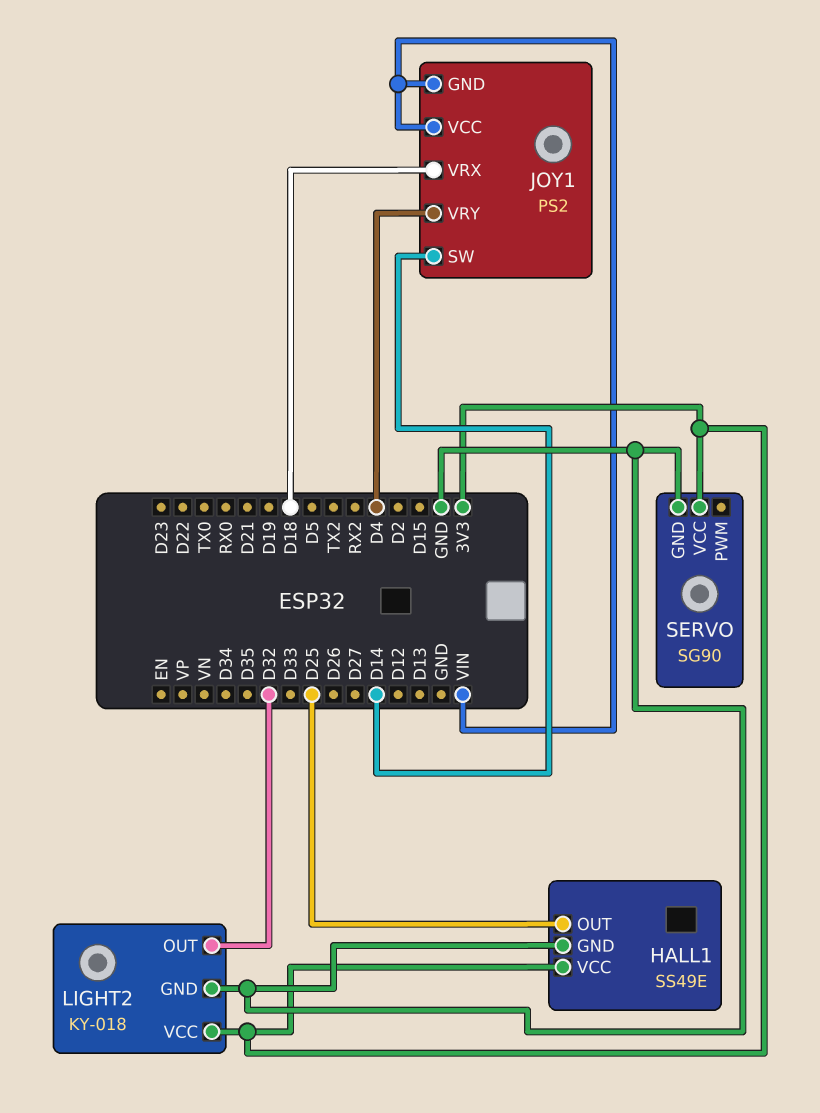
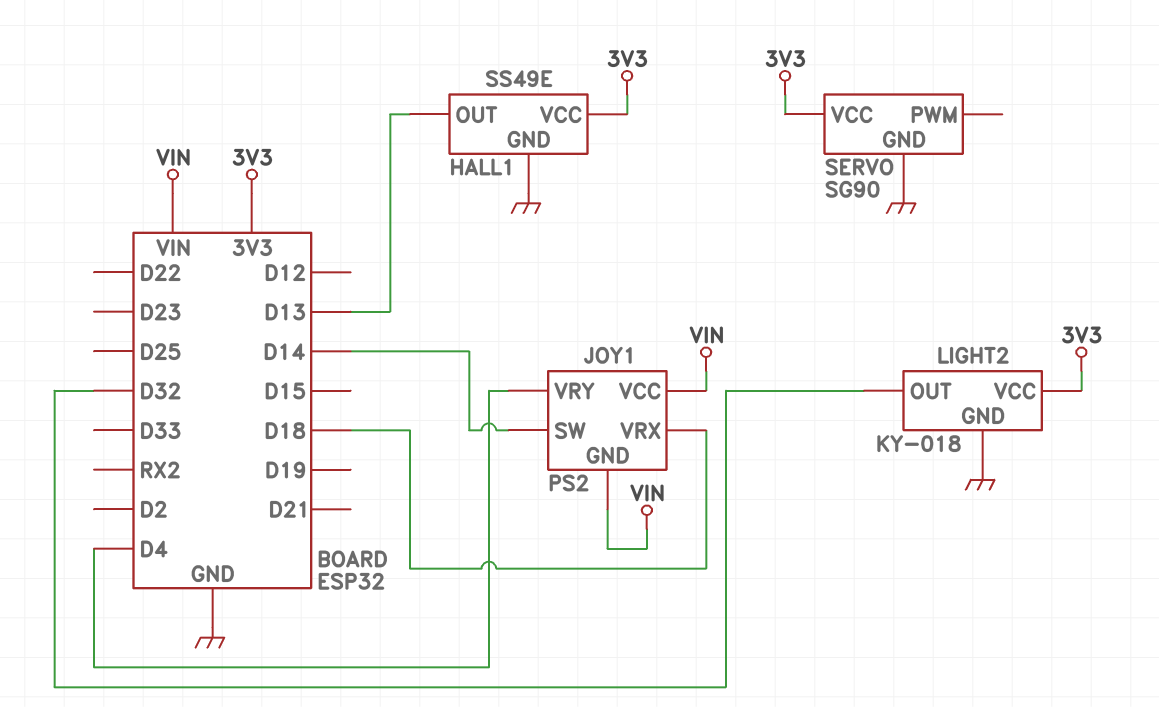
HALL1 pin OUT: D25 -> D13

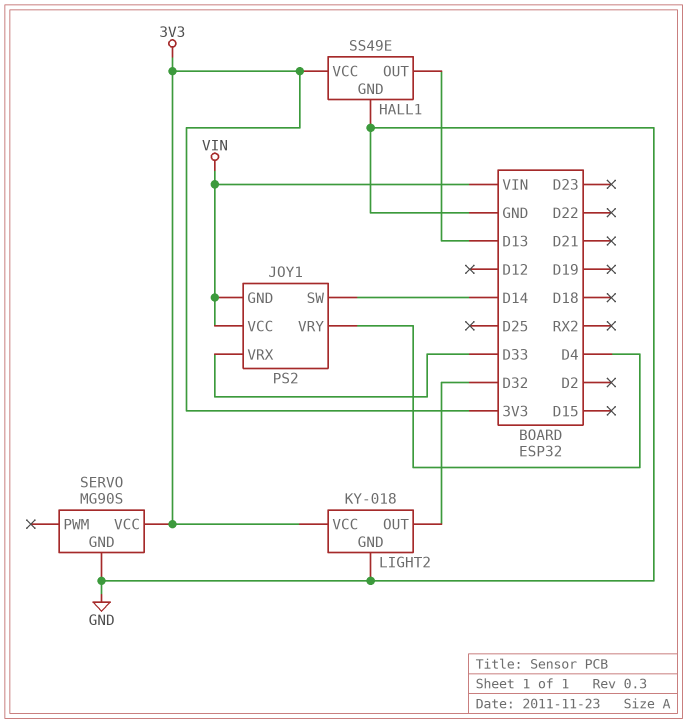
JOY1 pin VRX: D18 -> D33
SERVO: SG90 -> MG90S

